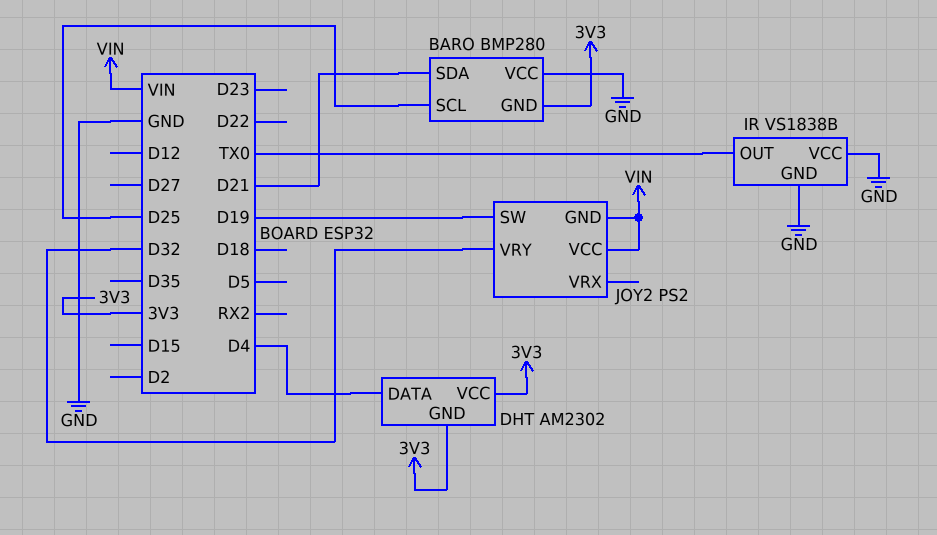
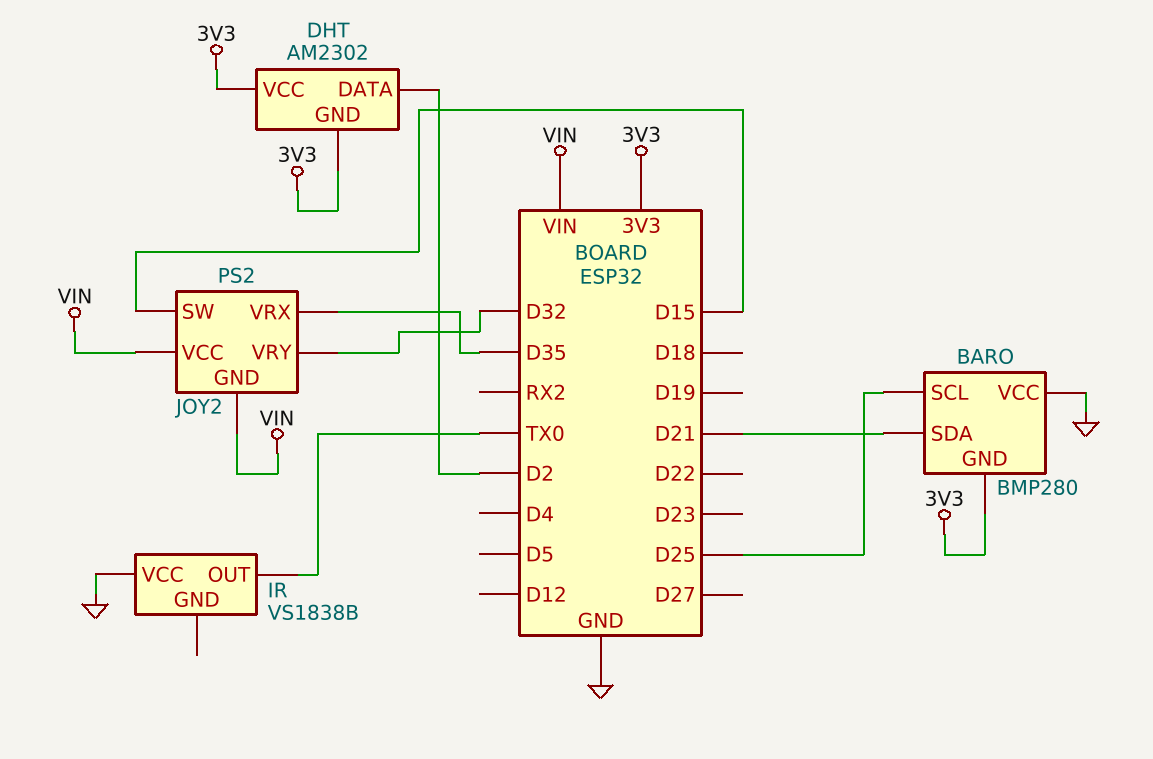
DHT pin DATA: D4 -> D2
IR pin GND: GND -> none
JOY2 pin SW: D19 -> D15
JOY2 pin VRX: none -> D35

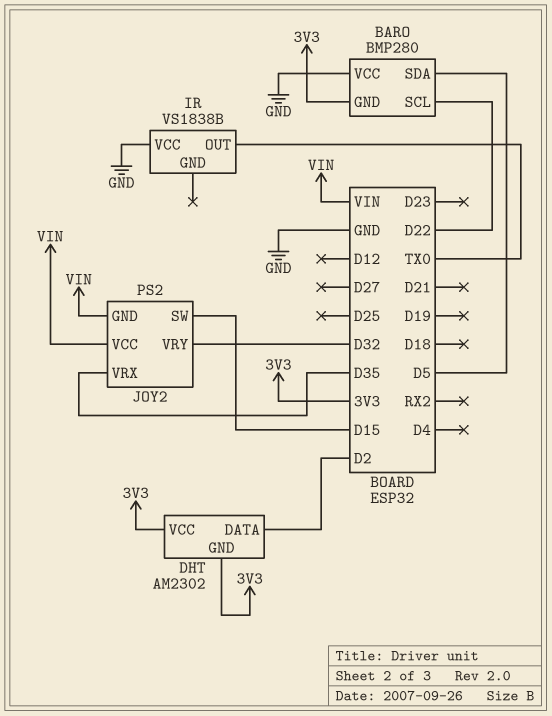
BARO pin SCL: D25 -> D22
BARO pin SDA: D21 -> D5

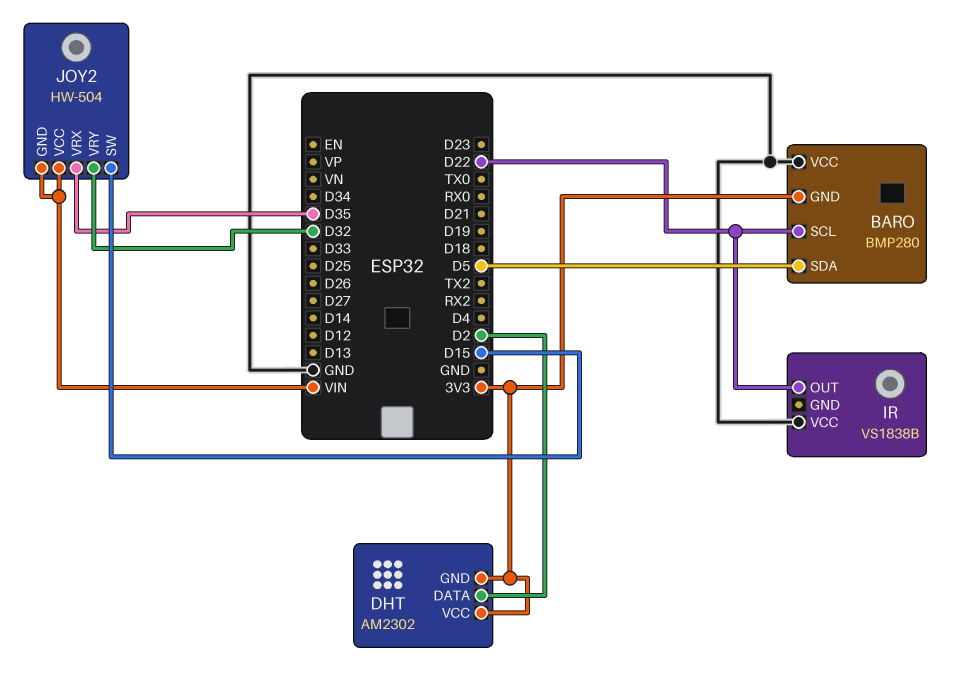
IR pin OUT: TX0 -> D22
JOY2: PS2 -> HW-504

